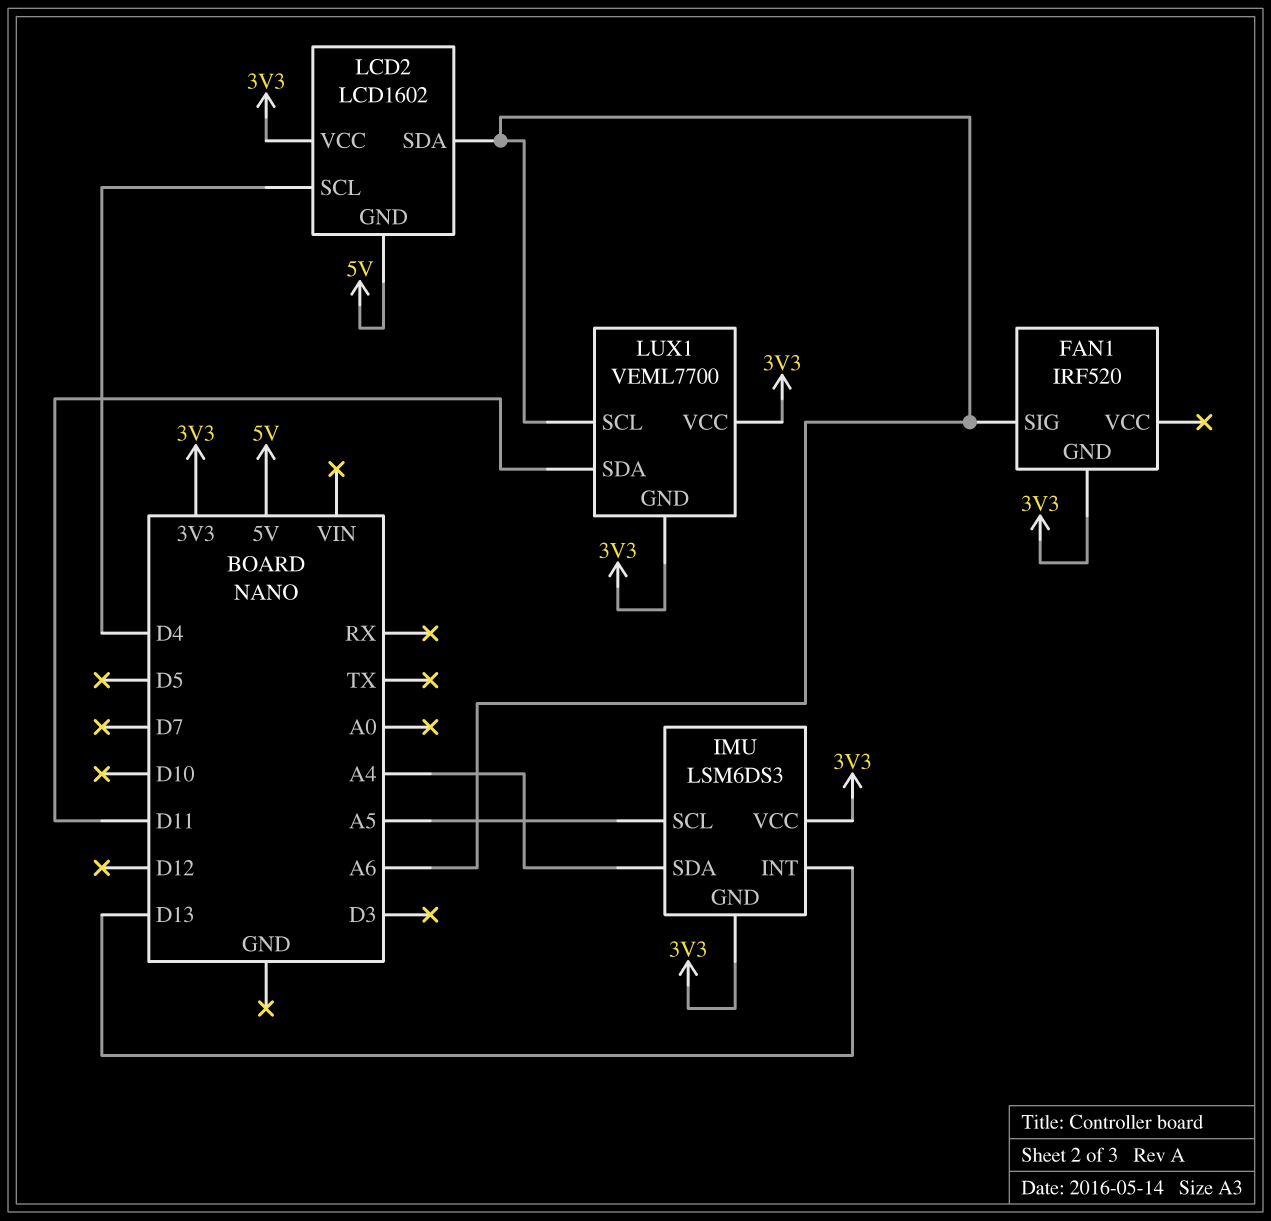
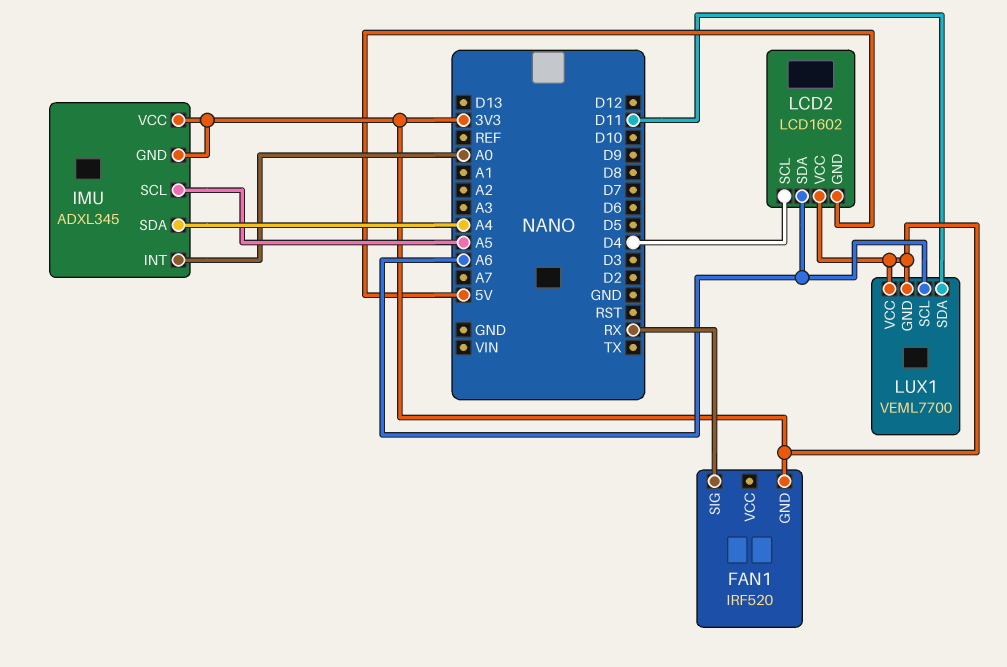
FAN1 pin SIG: A6 -> RX
IMU: LSM6DS3 -> ADXL345
IMU pin INT: D13 -> A0

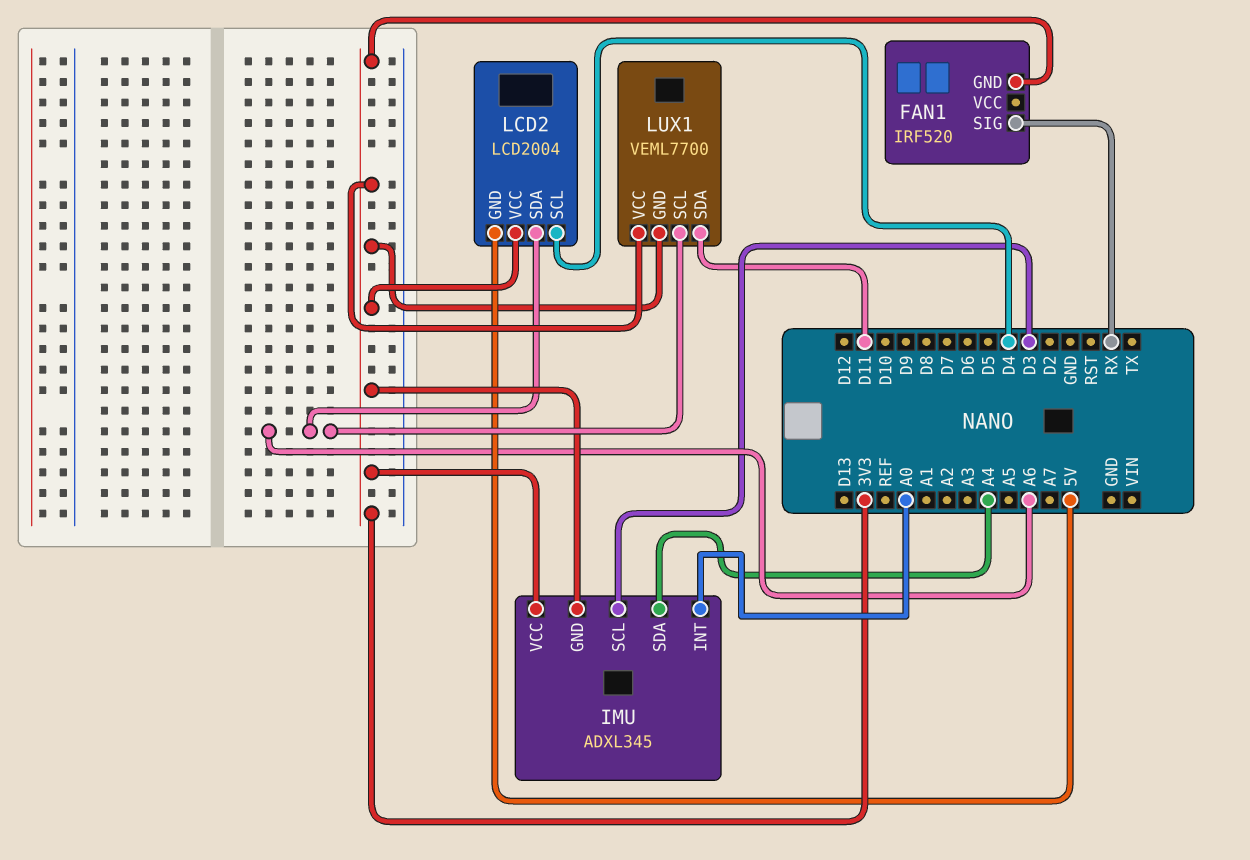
IMU pin SCL: A5 -> D3
LCD2: LCD1602 -> LCD2004

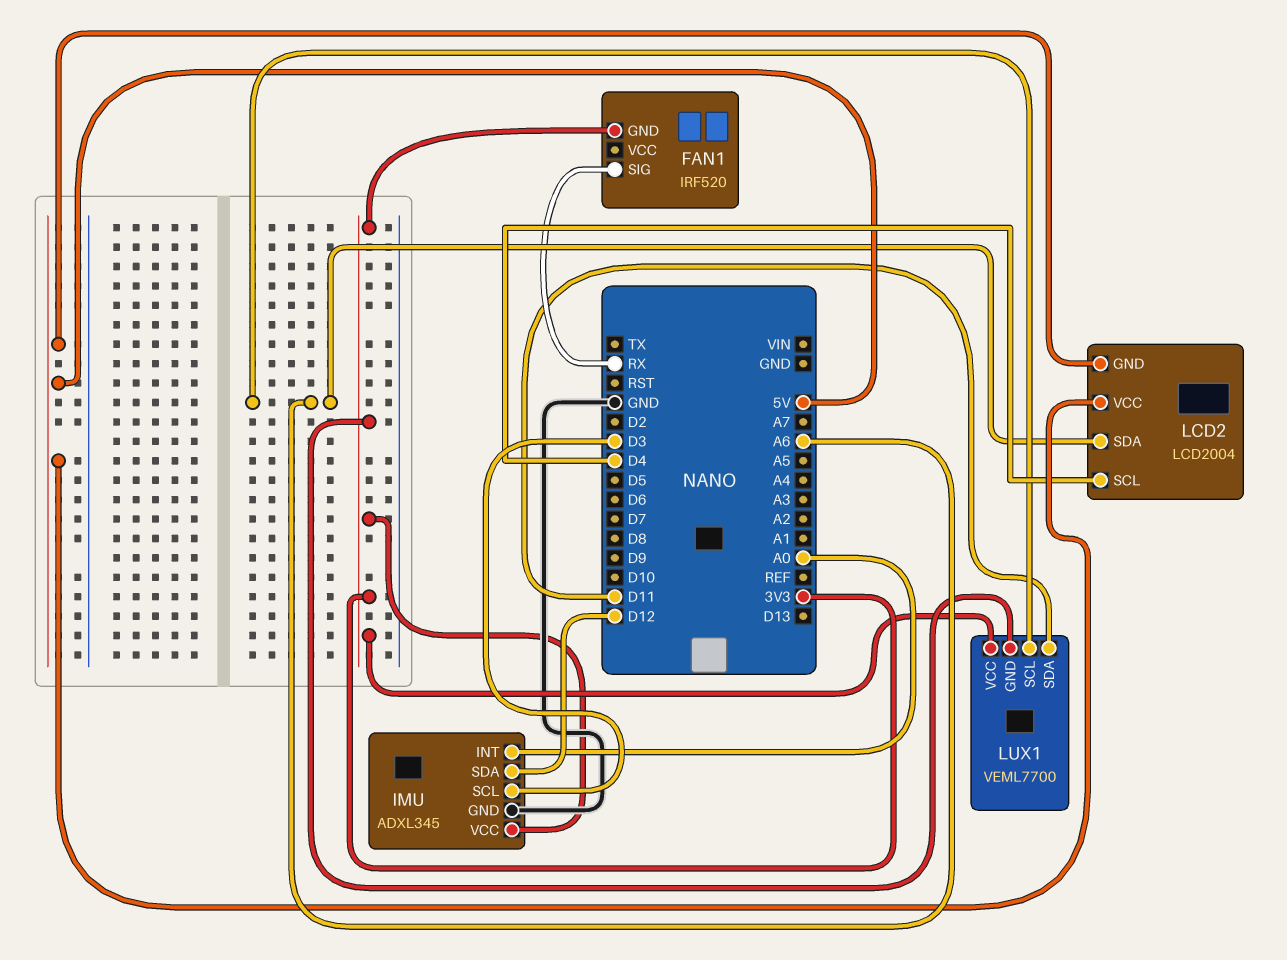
IMU pin GND: 3V3 -> GND
IMU pin SDA: A4 -> D12
LCD2 pin VCC: 3V3 -> 5V

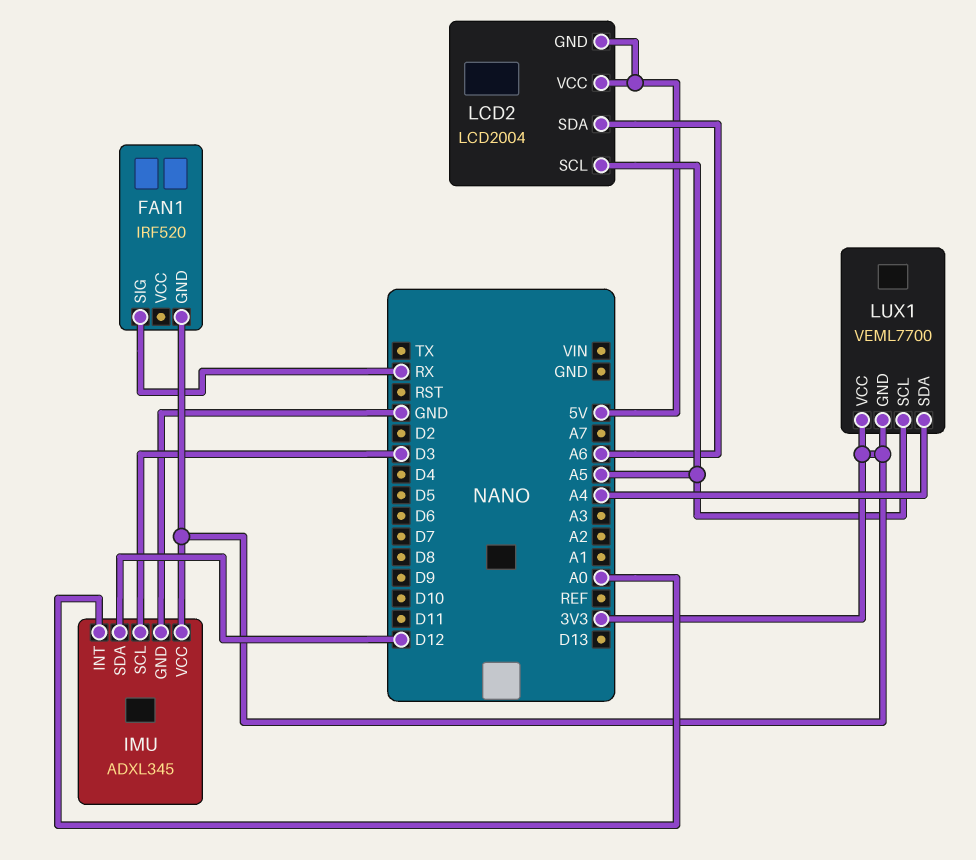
LCD2 pin SCL: D4 -> A5
LUX1 pin SCL: A6 -> A5
LUX1 pin SDA: D11 -> A4

